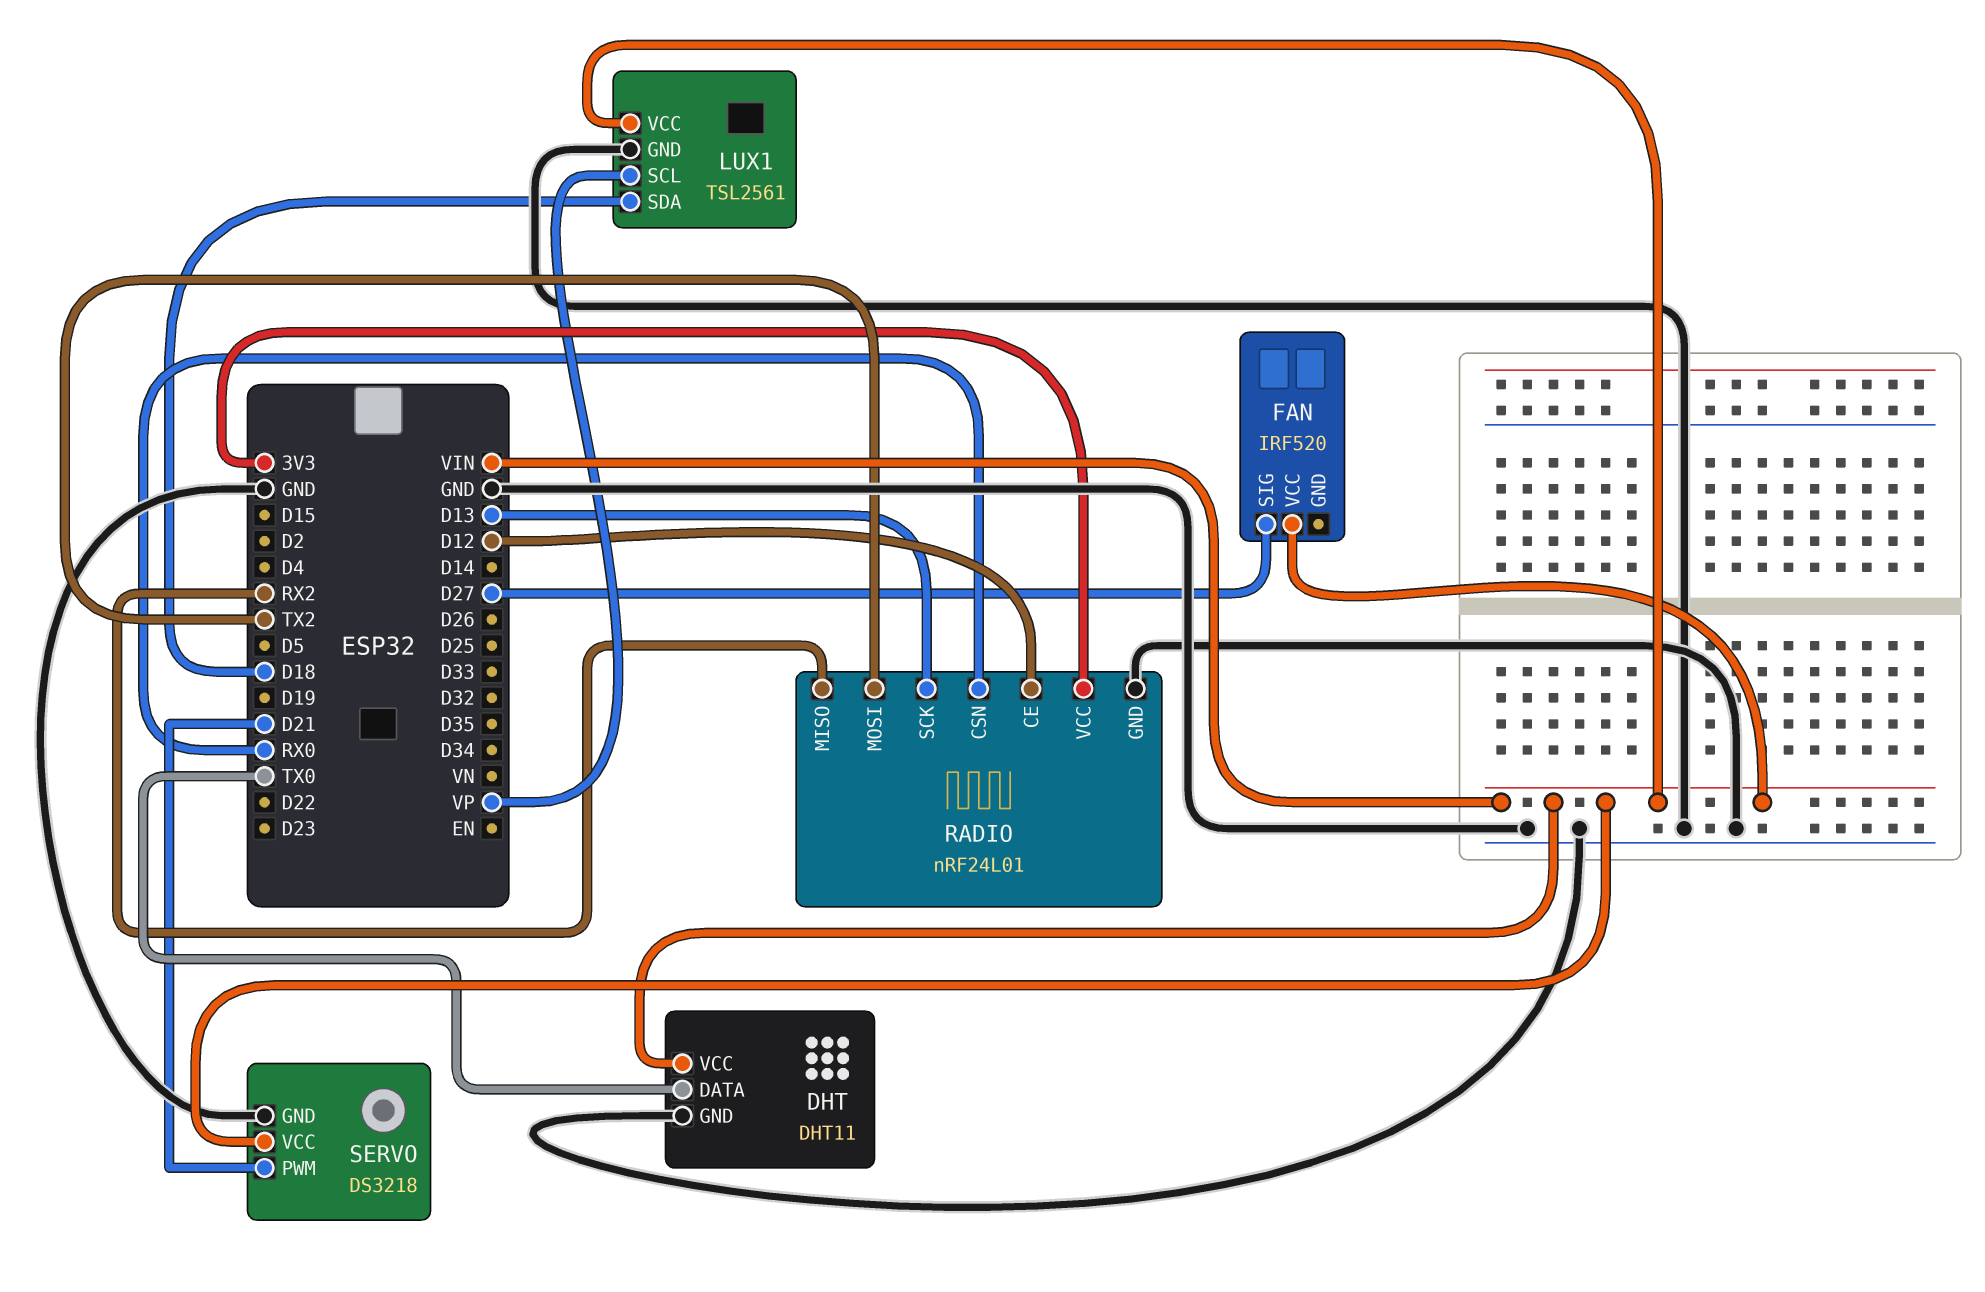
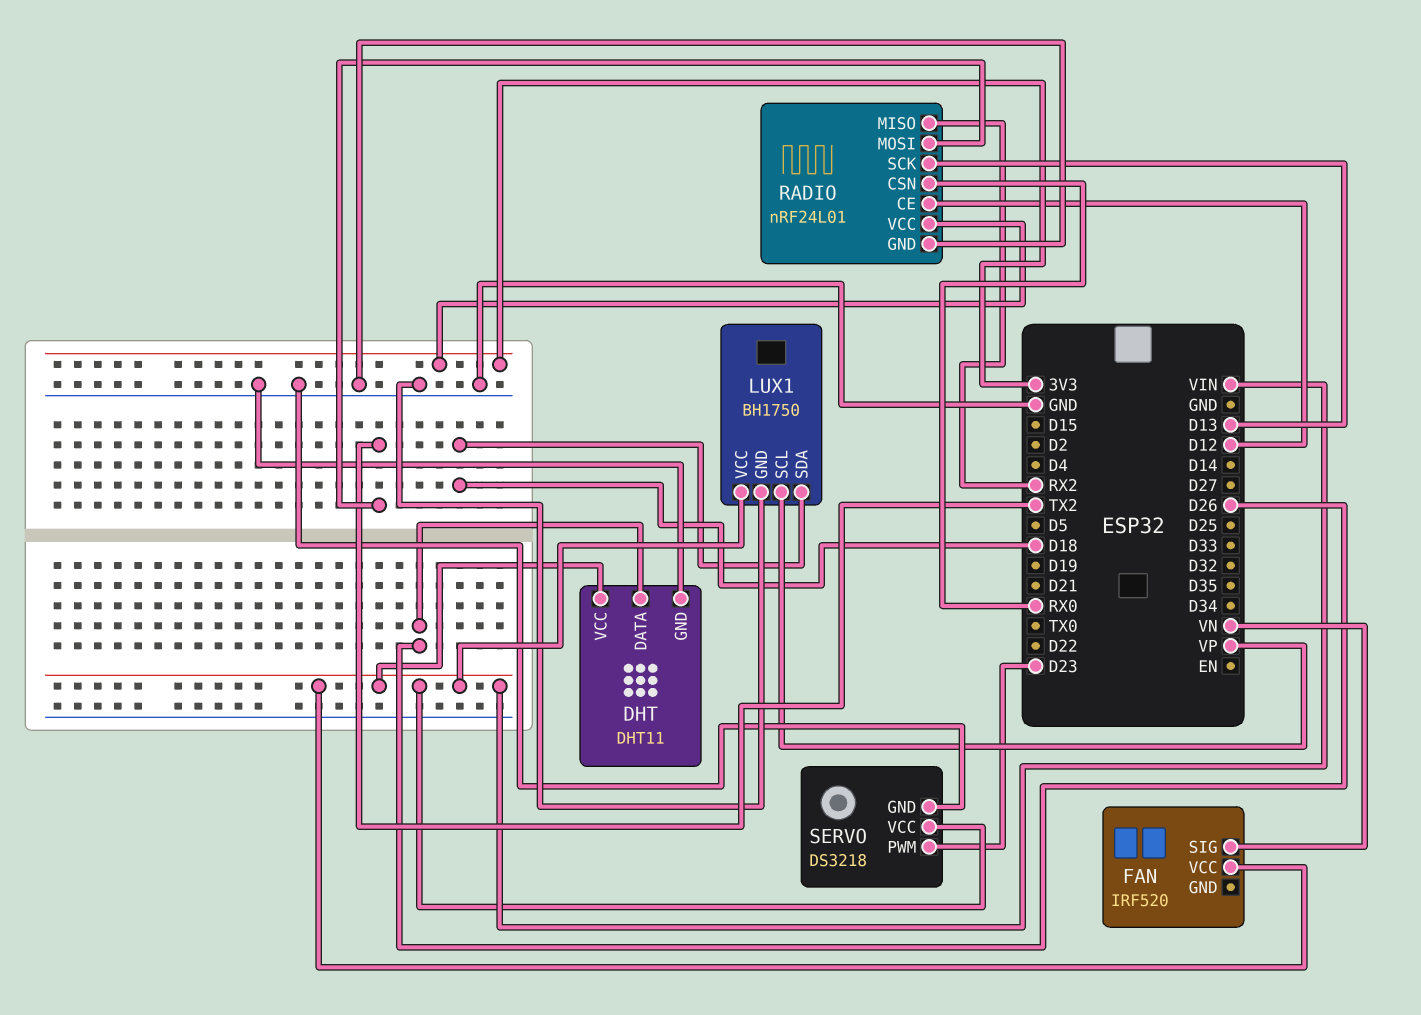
DHT pin DATA: TX0 -> D26
FAN pin SIG: D27 -> VN
LUX1: TSL2561 -> BH1750
SERVO pin PWM: D21 -> D23

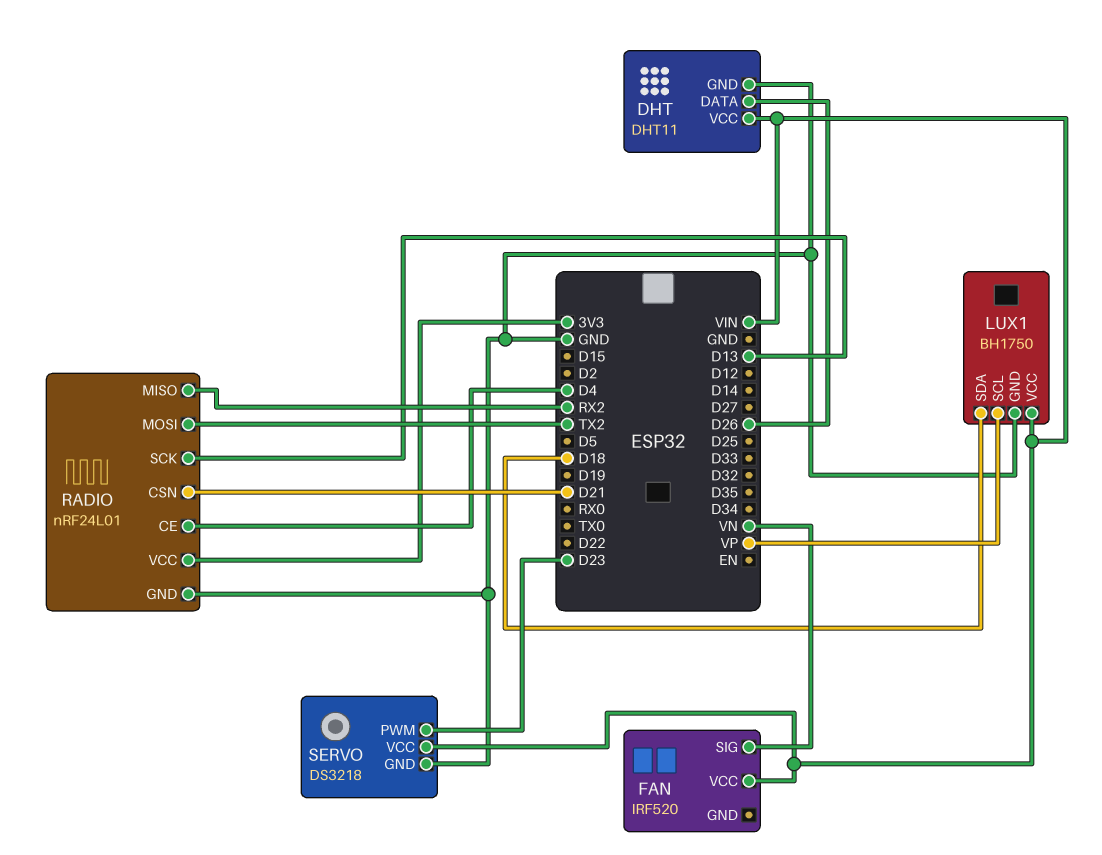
RADIO pin CE: D12 -> D4
RADIO pin CSN: RX0 -> D21

